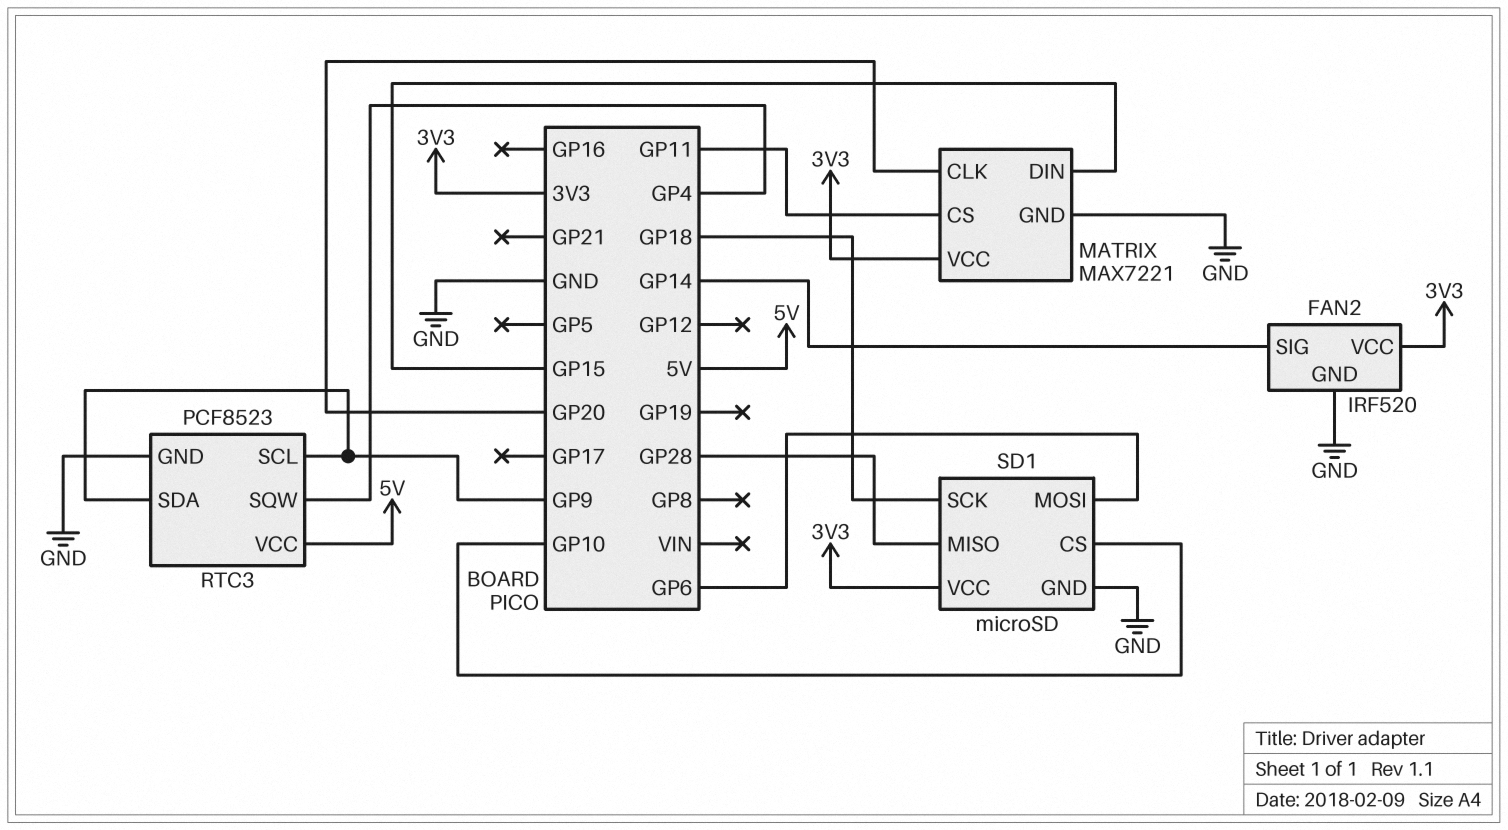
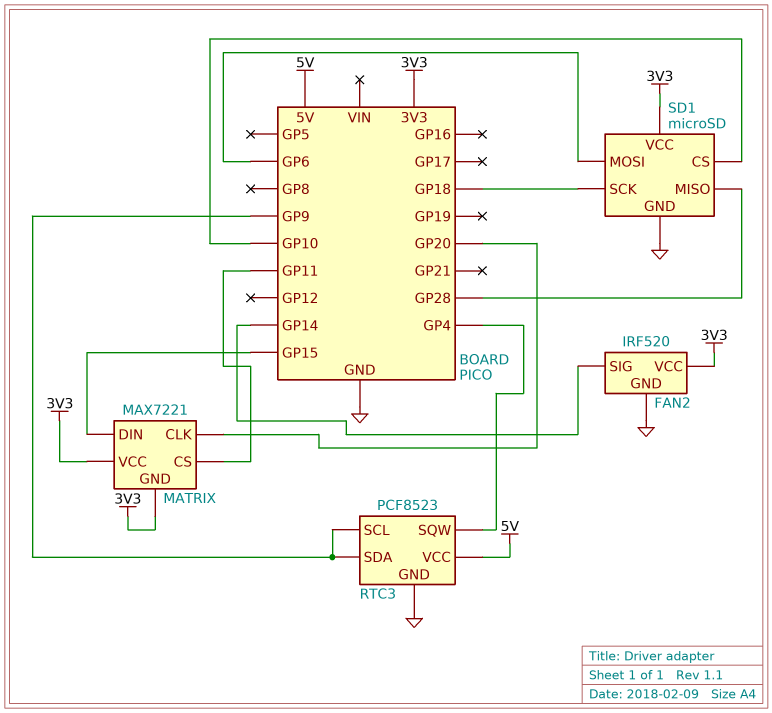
MATRIX pin GND: GND -> 3V3

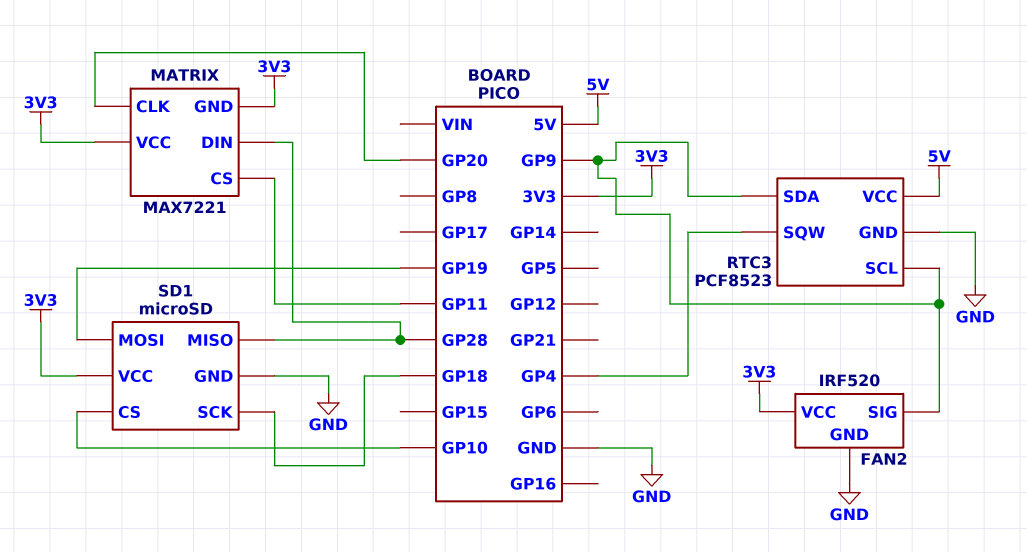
FAN2 pin SIG: GP14 -> GP9
MATRIX pin DIN: GP15 -> GP28
SD1 pin MOSI: GP6 -> GP19

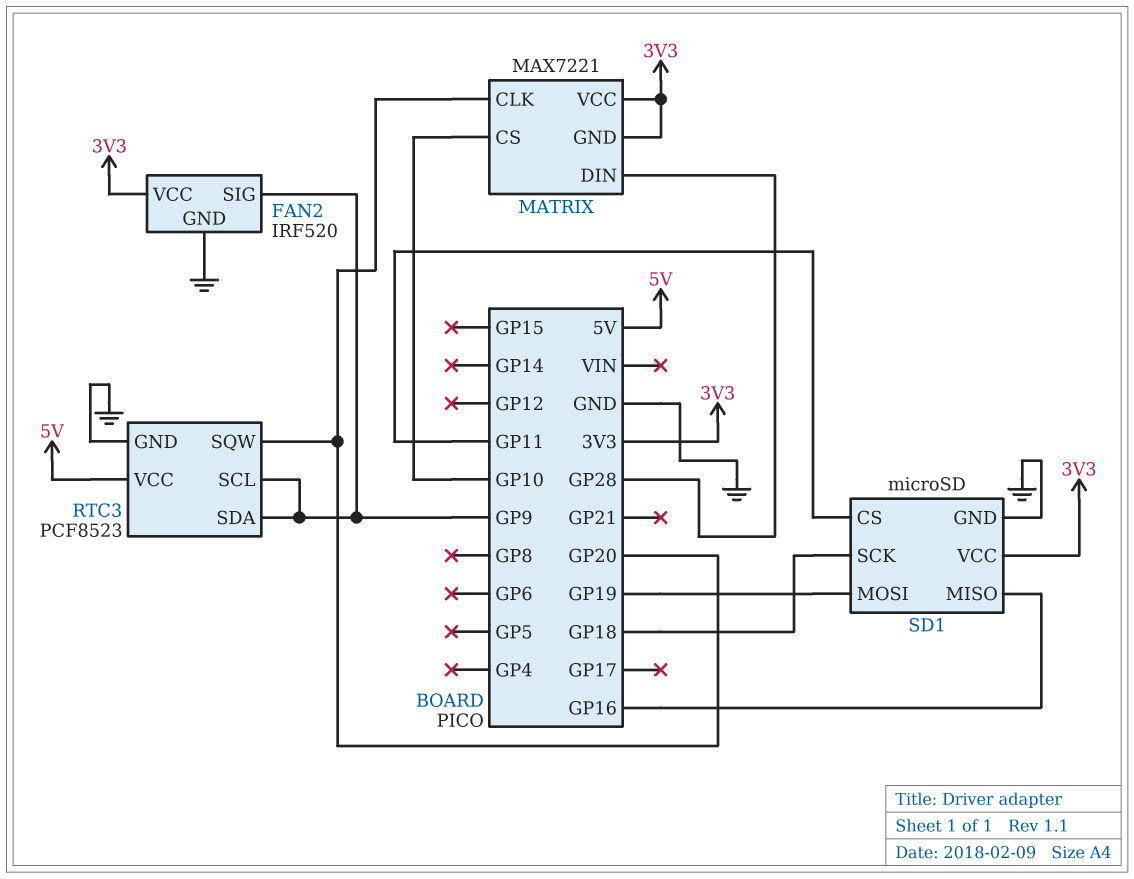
MATRIX pin CS: GP11 -> GP10
RTC3 pin SQW: GP4 -> GP20
SD1 pin CS: GP10 -> GP11
SD1 pin MISO: GP28 -> GP16

